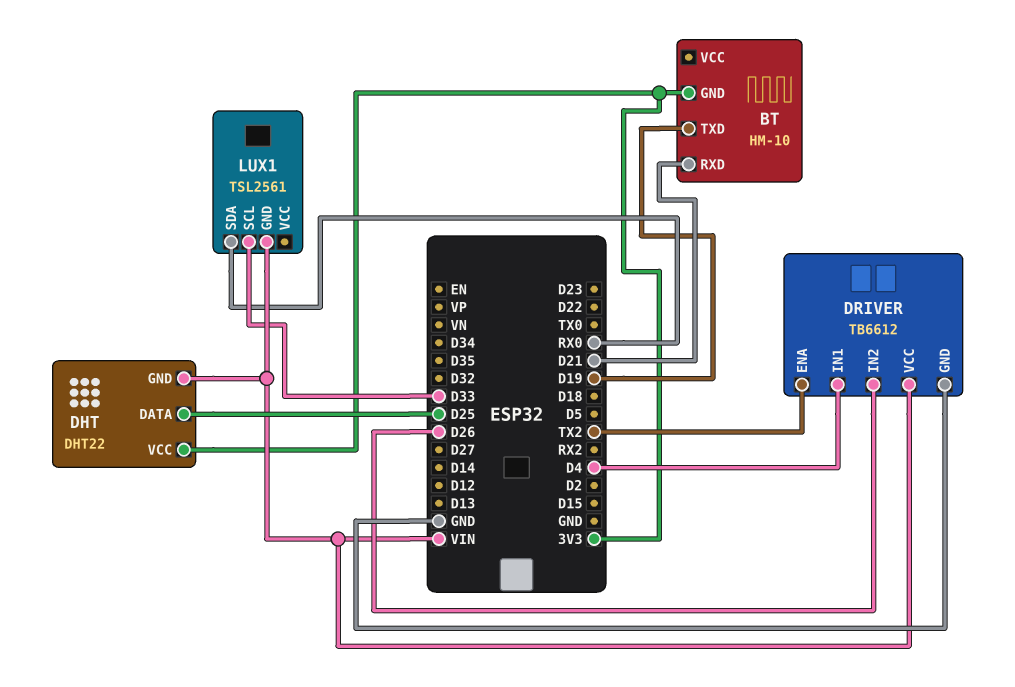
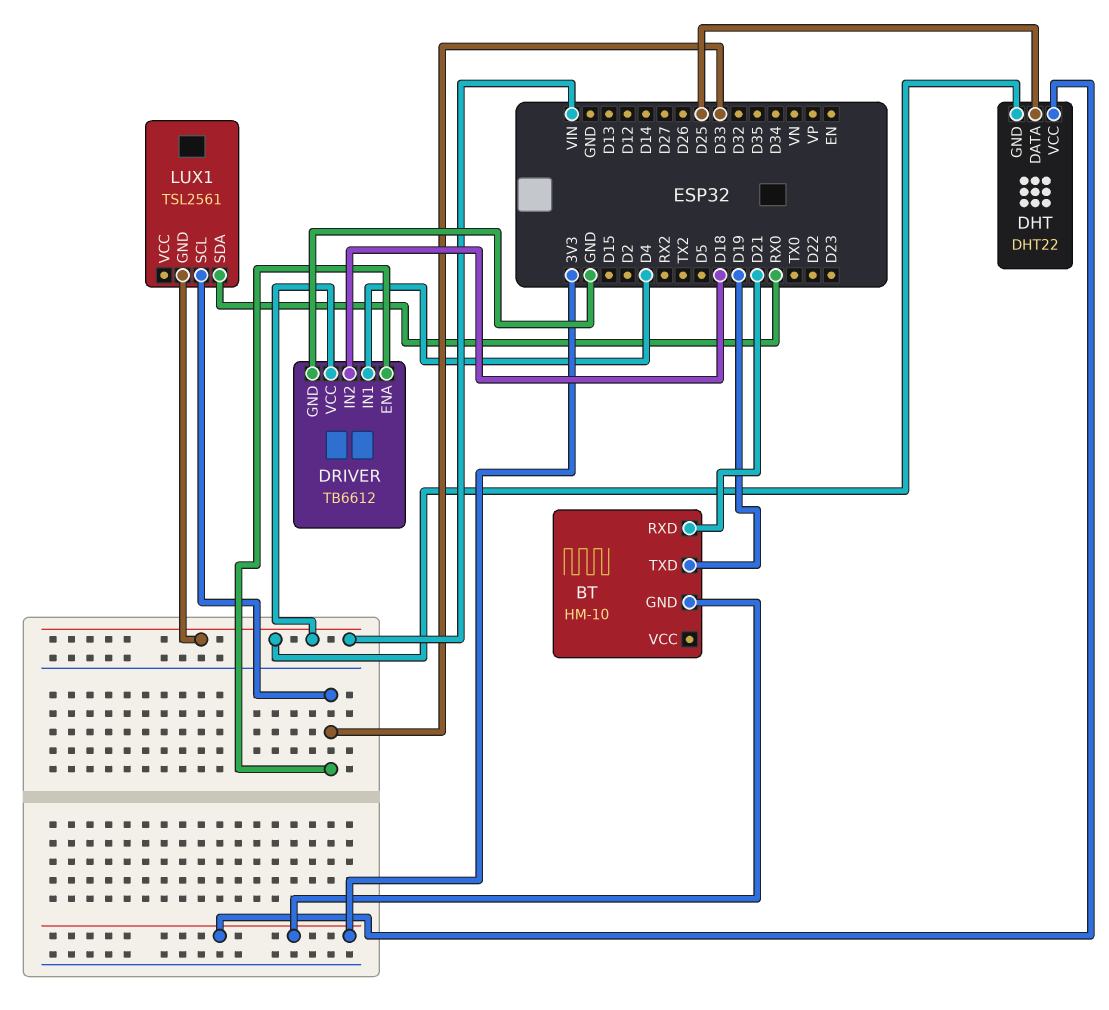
DRIVER pin ENA: TX2 -> D33
DRIVER pin IN2: D26 -> D18

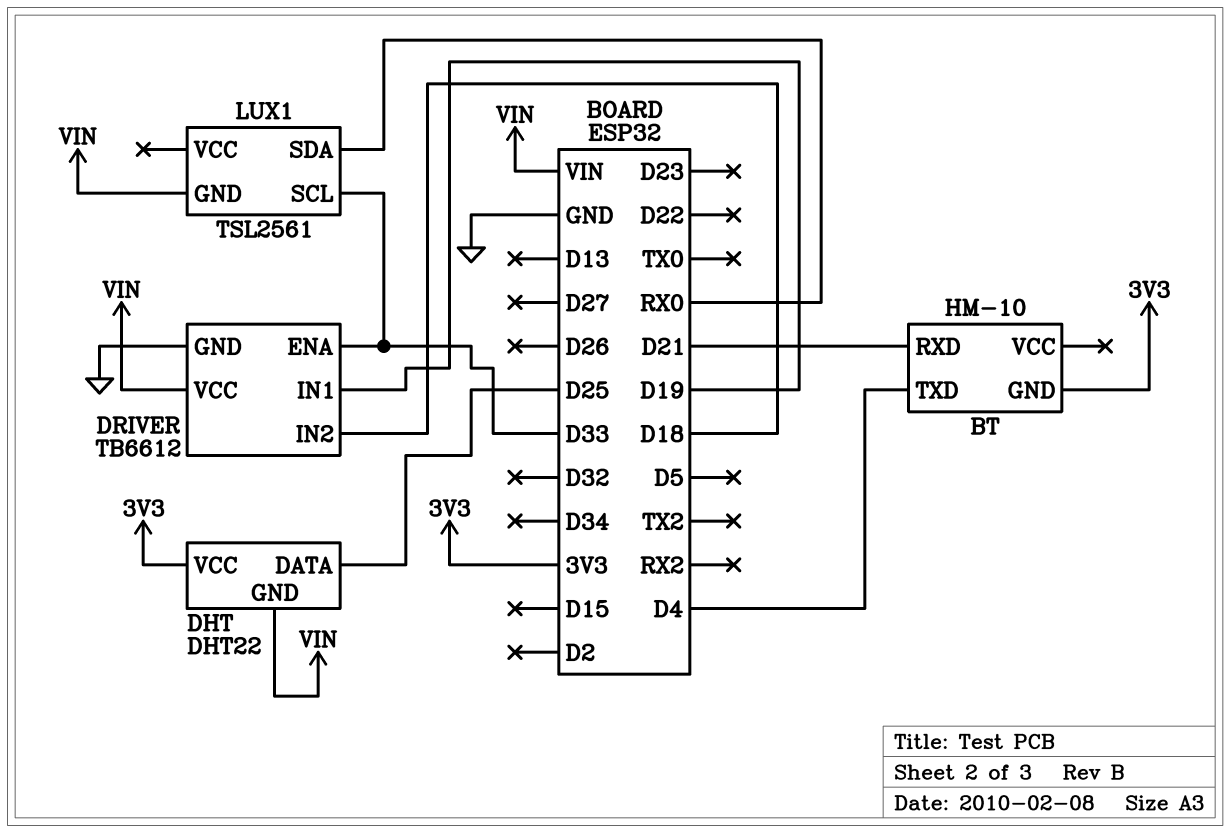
BT pin TXD: D19 -> D4
DRIVER pin IN1: D4 -> D19

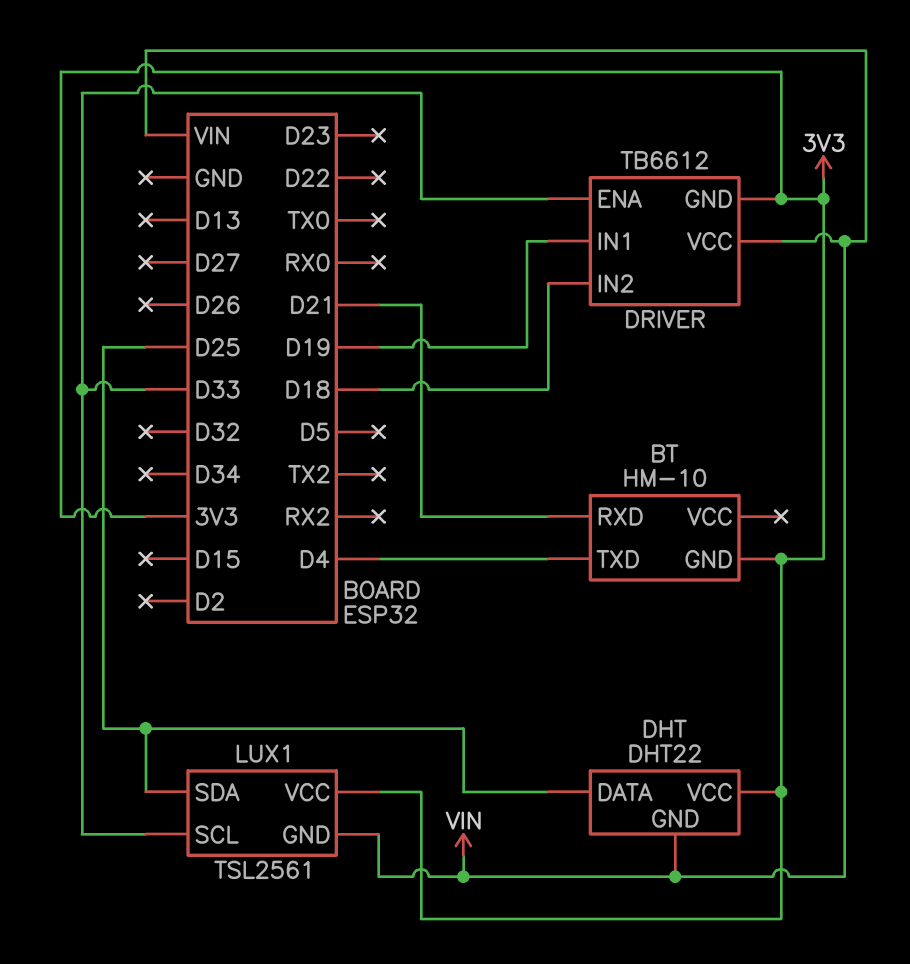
DRIVER pin GND: GND -> 3V3
LUX1 pin SDA: RX0 -> D25
LUX1 pin VCC: none -> 3V3

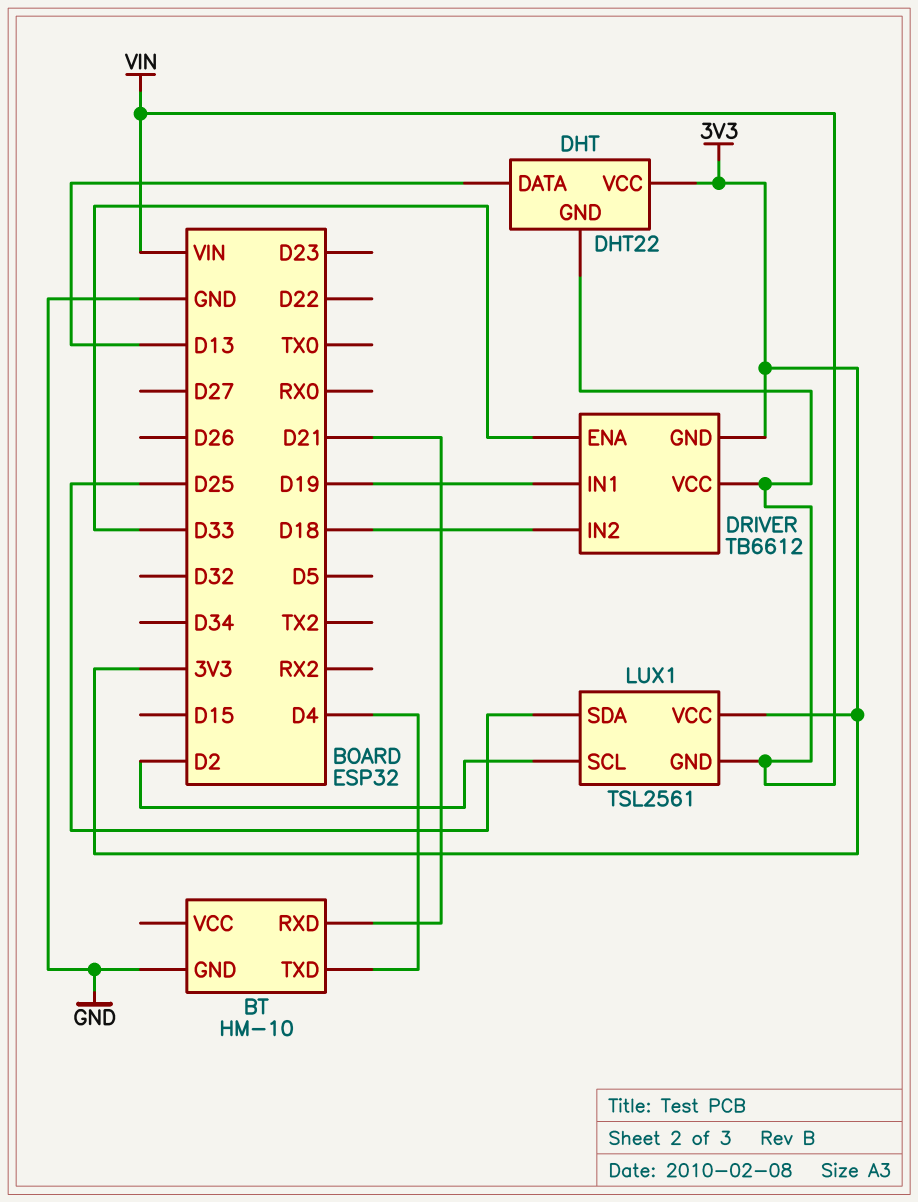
BT pin GND: 3V3 -> GND
DHT pin DATA: D25 -> D13
LUX1 pin SCL: D33 -> D2

